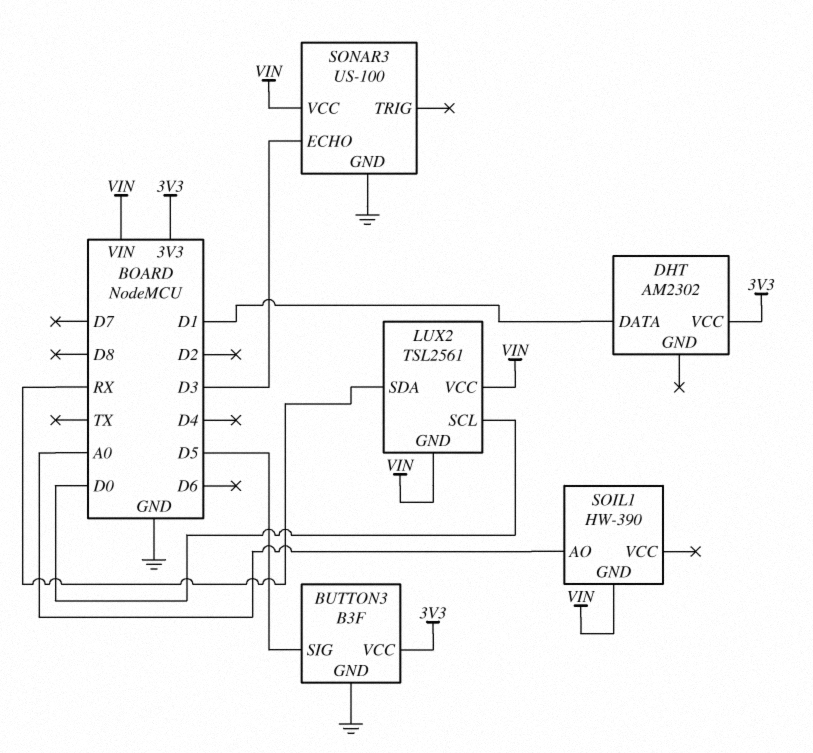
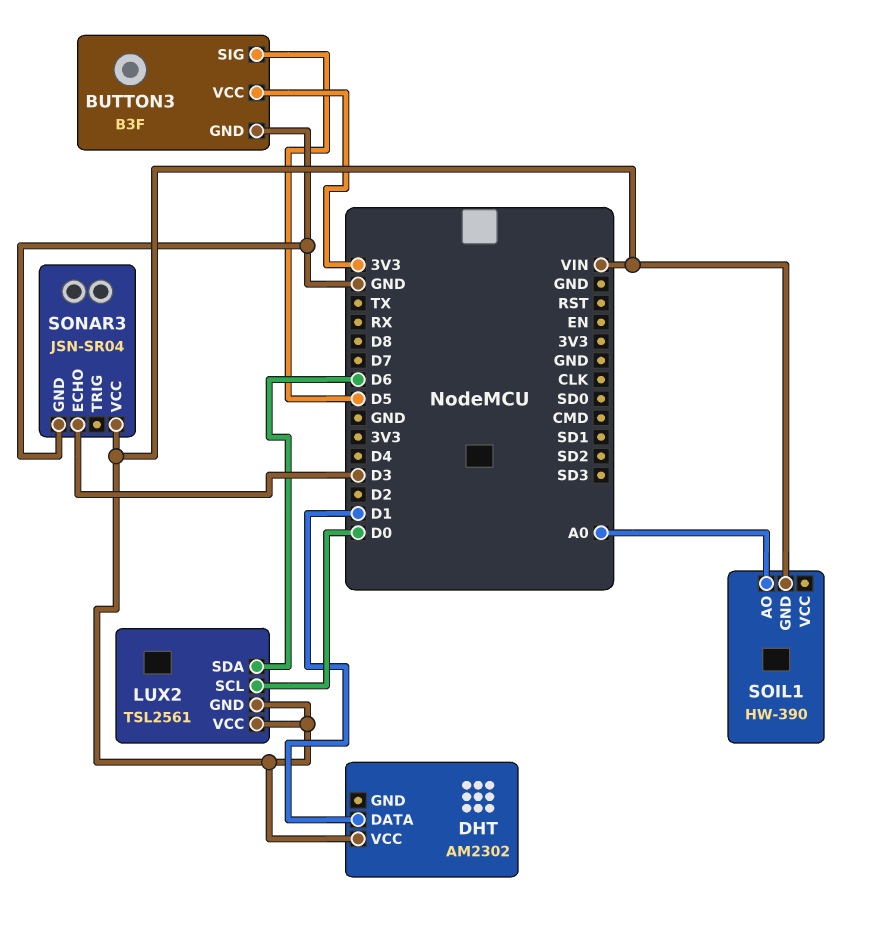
DHT pin VCC: 3V3 -> VIN
LUX2 pin SDA: RX -> D6
SONAR3: US-100 -> JSN-SR04

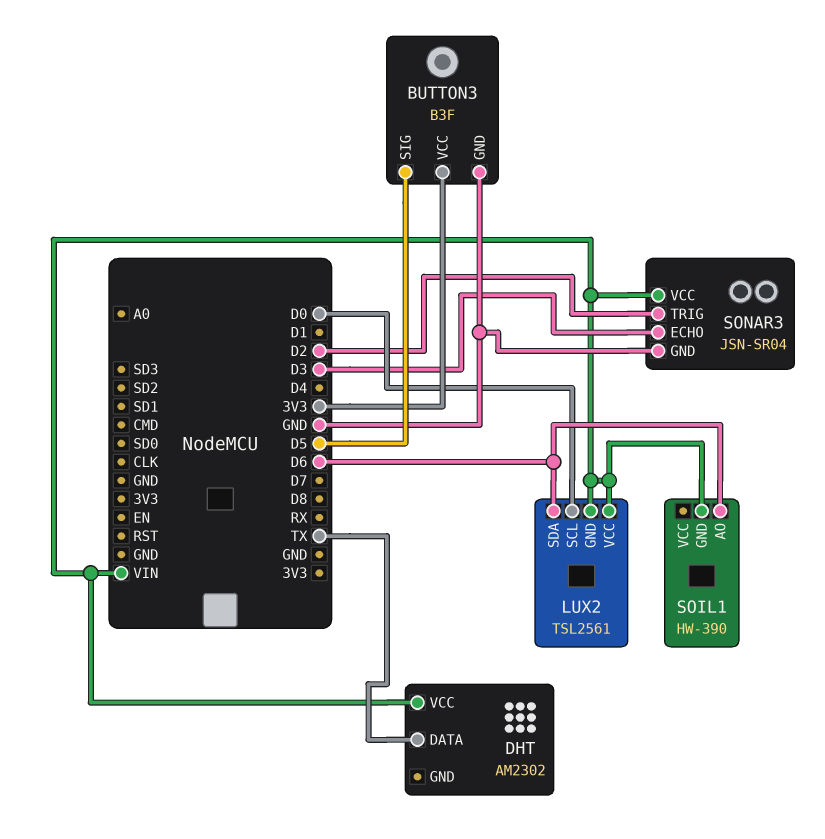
DHT pin DATA: D1 -> TX
SOIL1 pin AO: A0 -> D6
SONAR3 pin TRIG: none -> D2

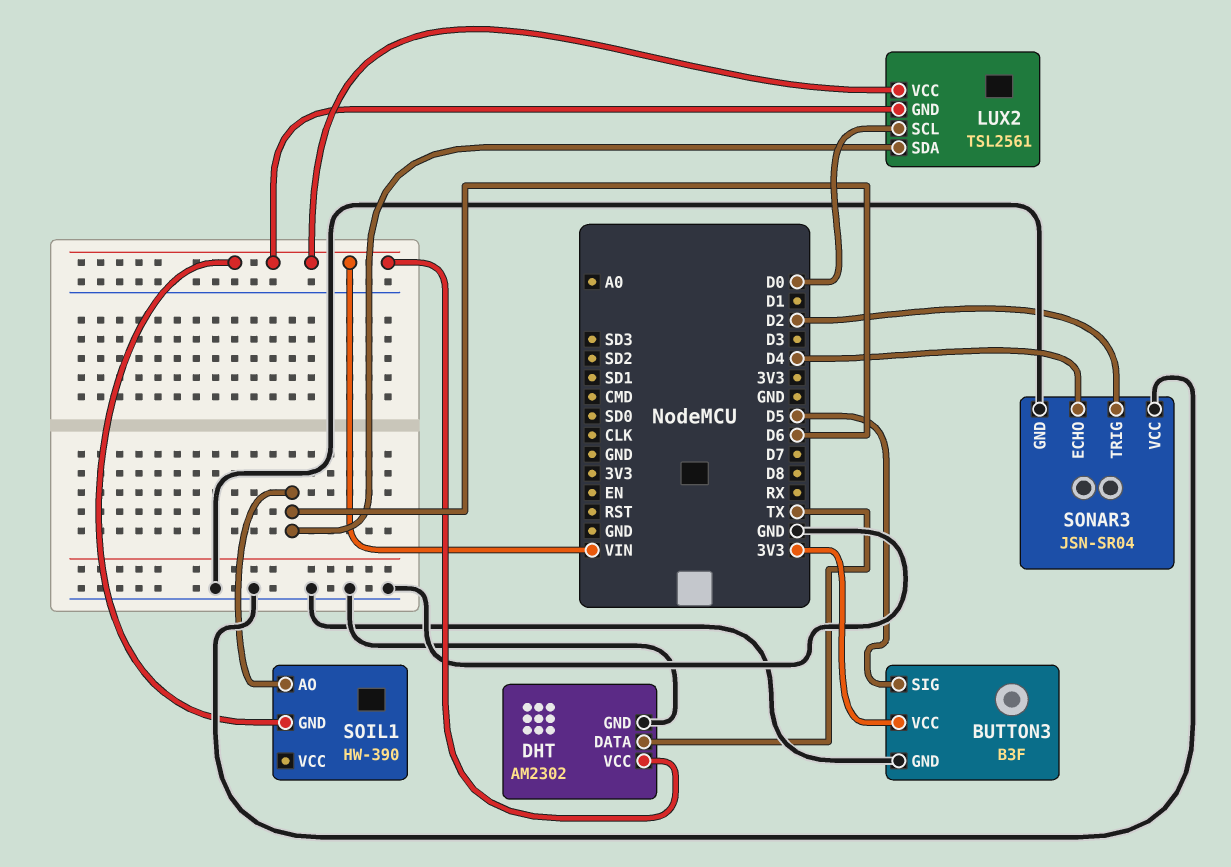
DHT pin GND: none -> GND
SONAR3 pin ECHO: D3 -> D4
SONAR3 pin VCC: VIN -> GND

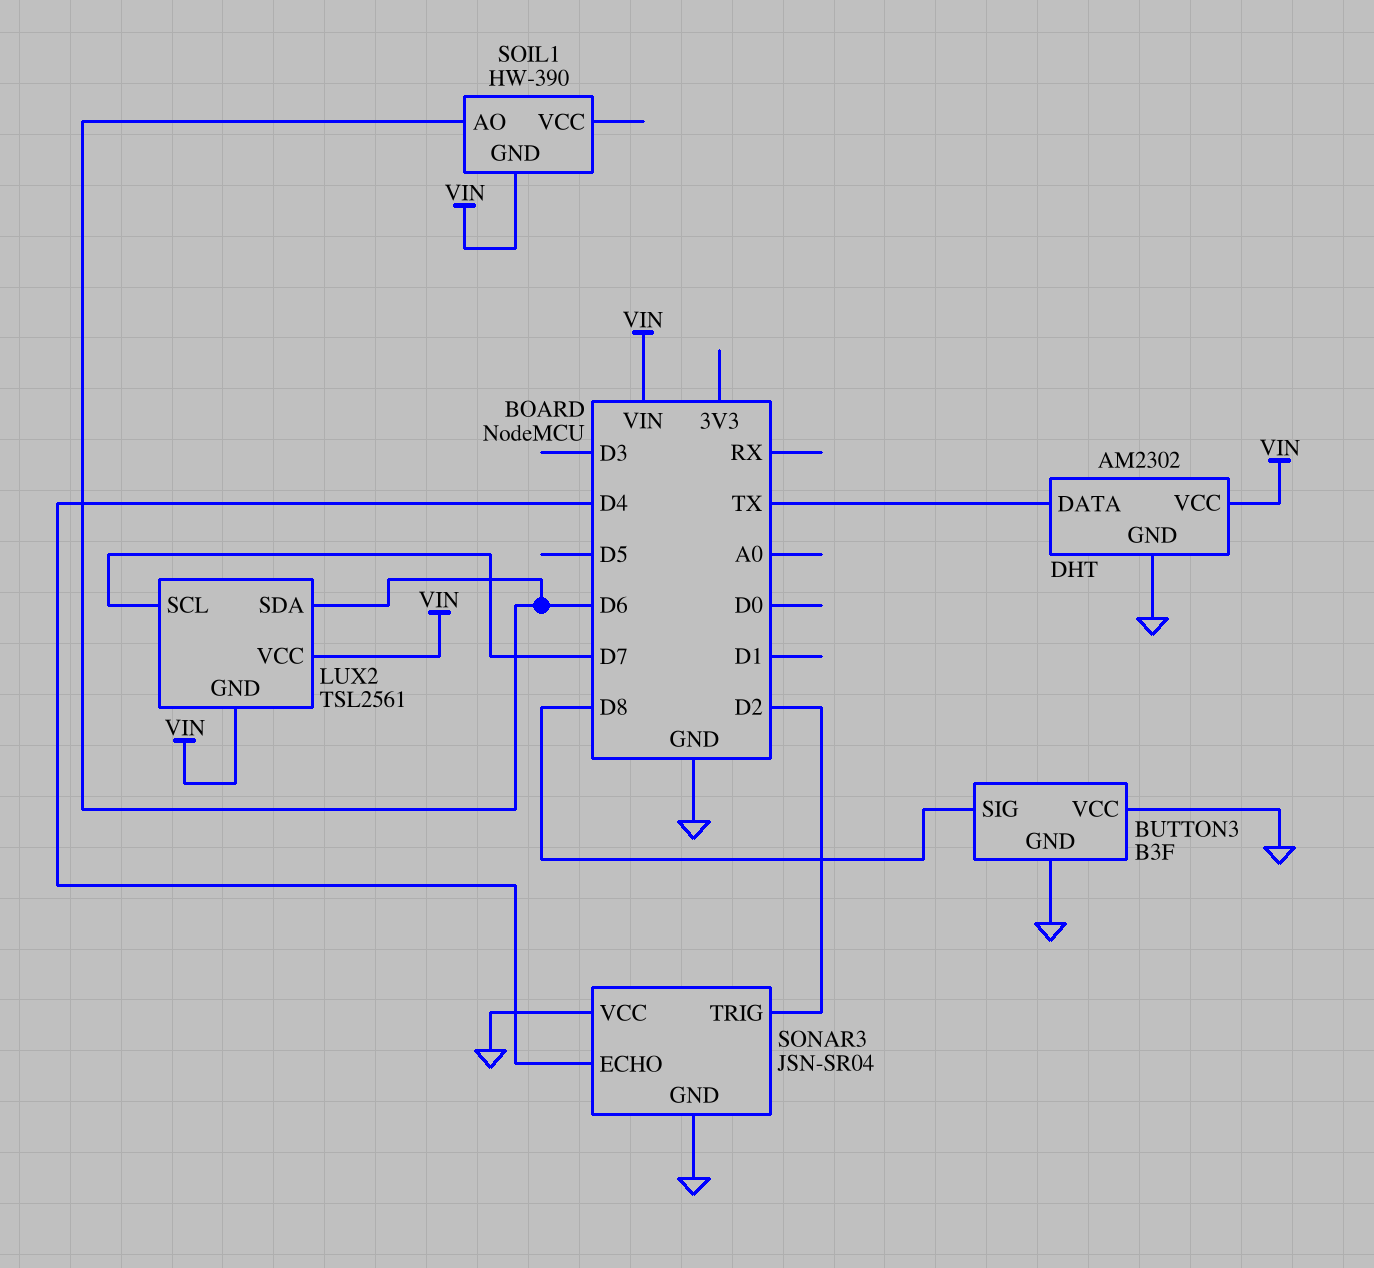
BUTTON3 pin SIG: D5 -> D8
BUTTON3 pin VCC: 3V3 -> GND
LUX2 pin SCL: D0 -> D7

